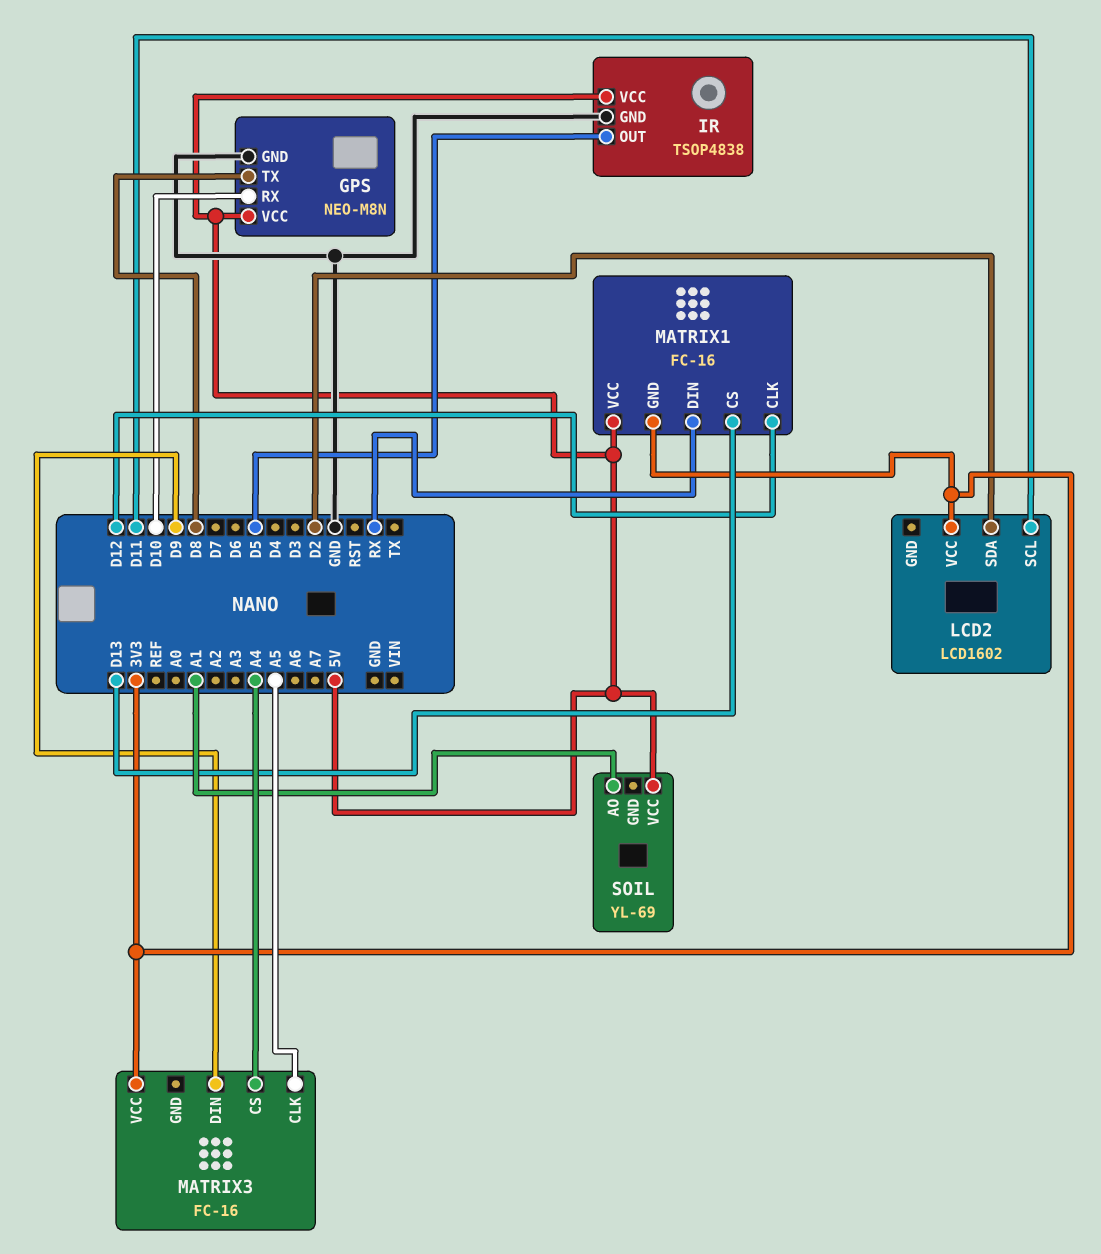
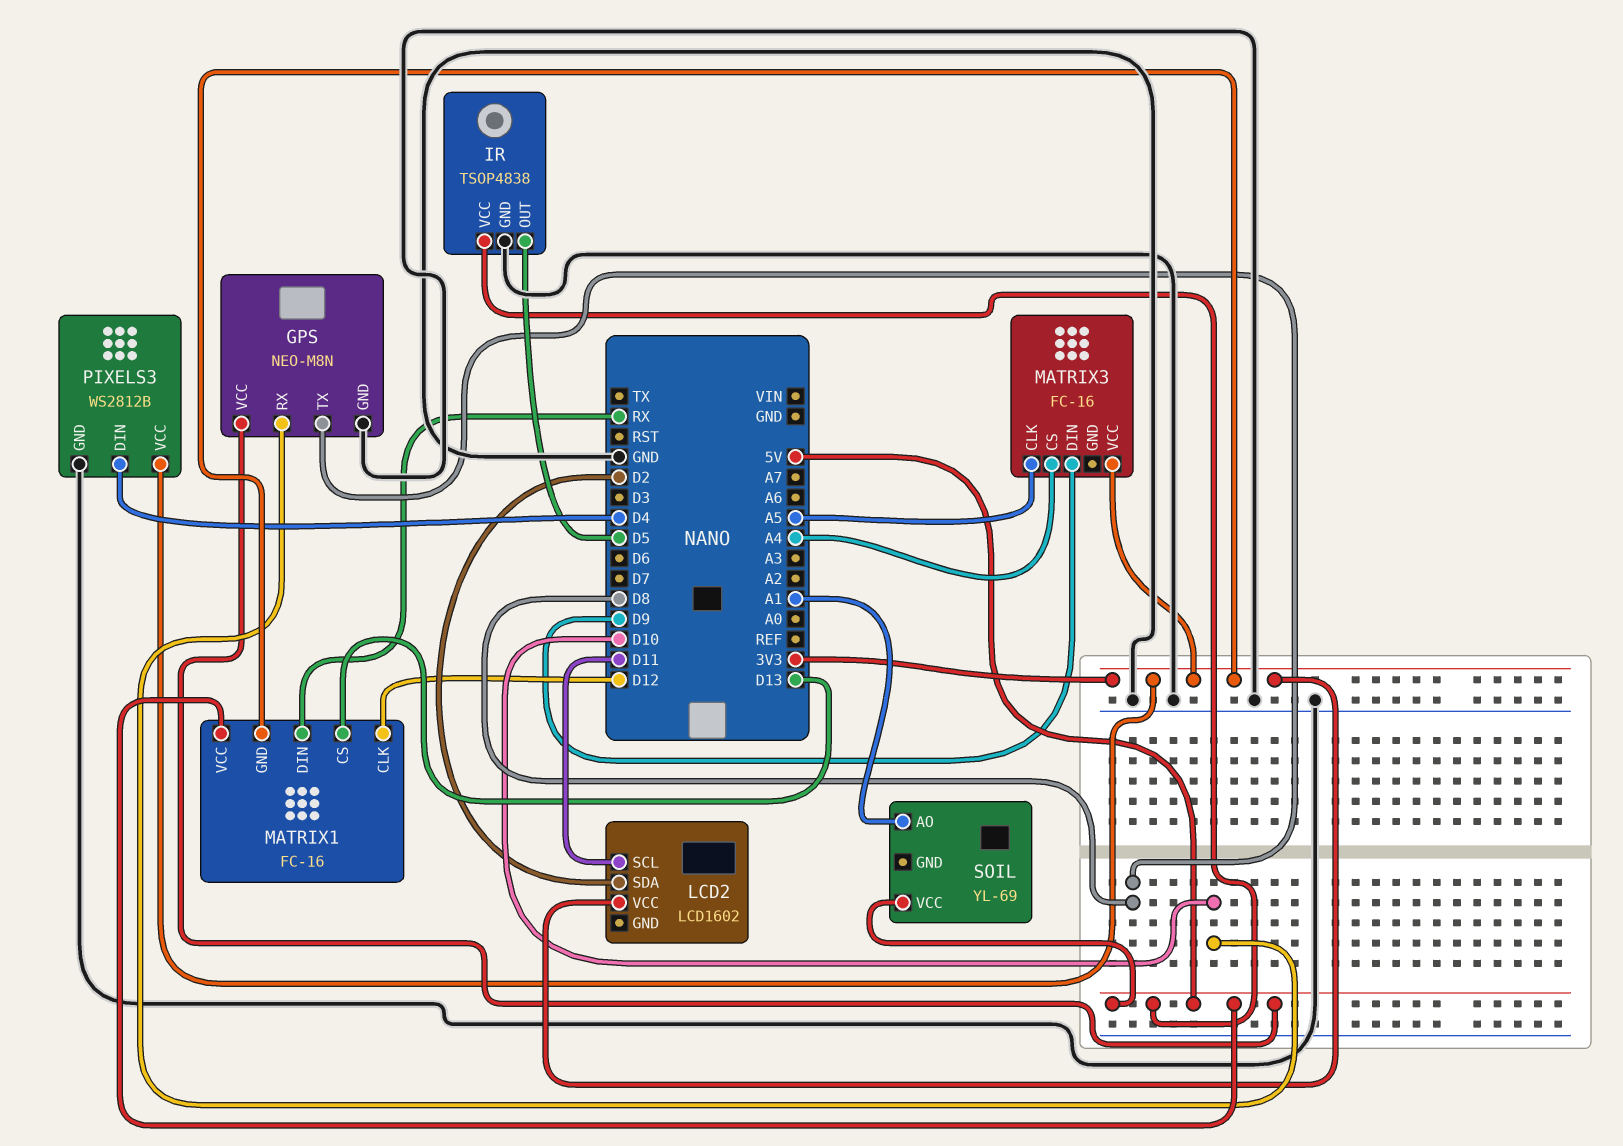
PIXELS3: none -> WS2812B
PIXELS3 pin DIN: none -> D4
PIXELS3 pin GND: none -> GND
PIXELS3 pin VCC: none -> 3V3

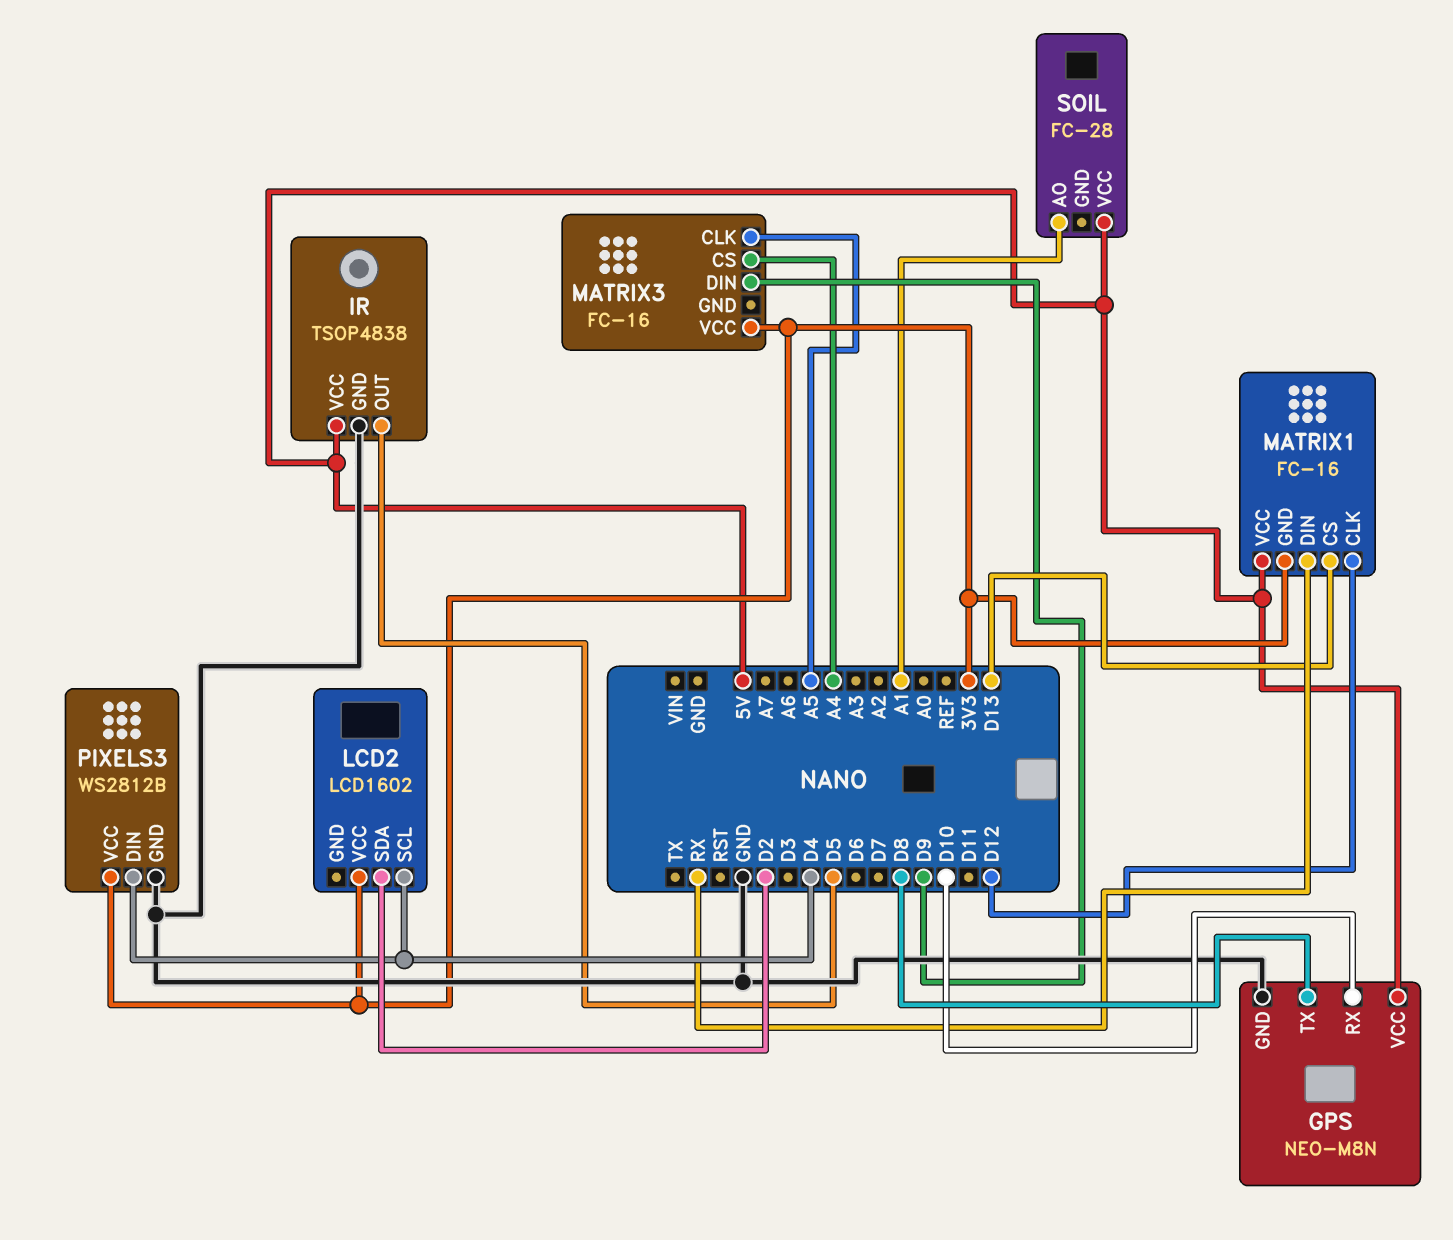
LCD2 pin SCL: D11 -> D4
SOIL: YL-69 -> FC-28

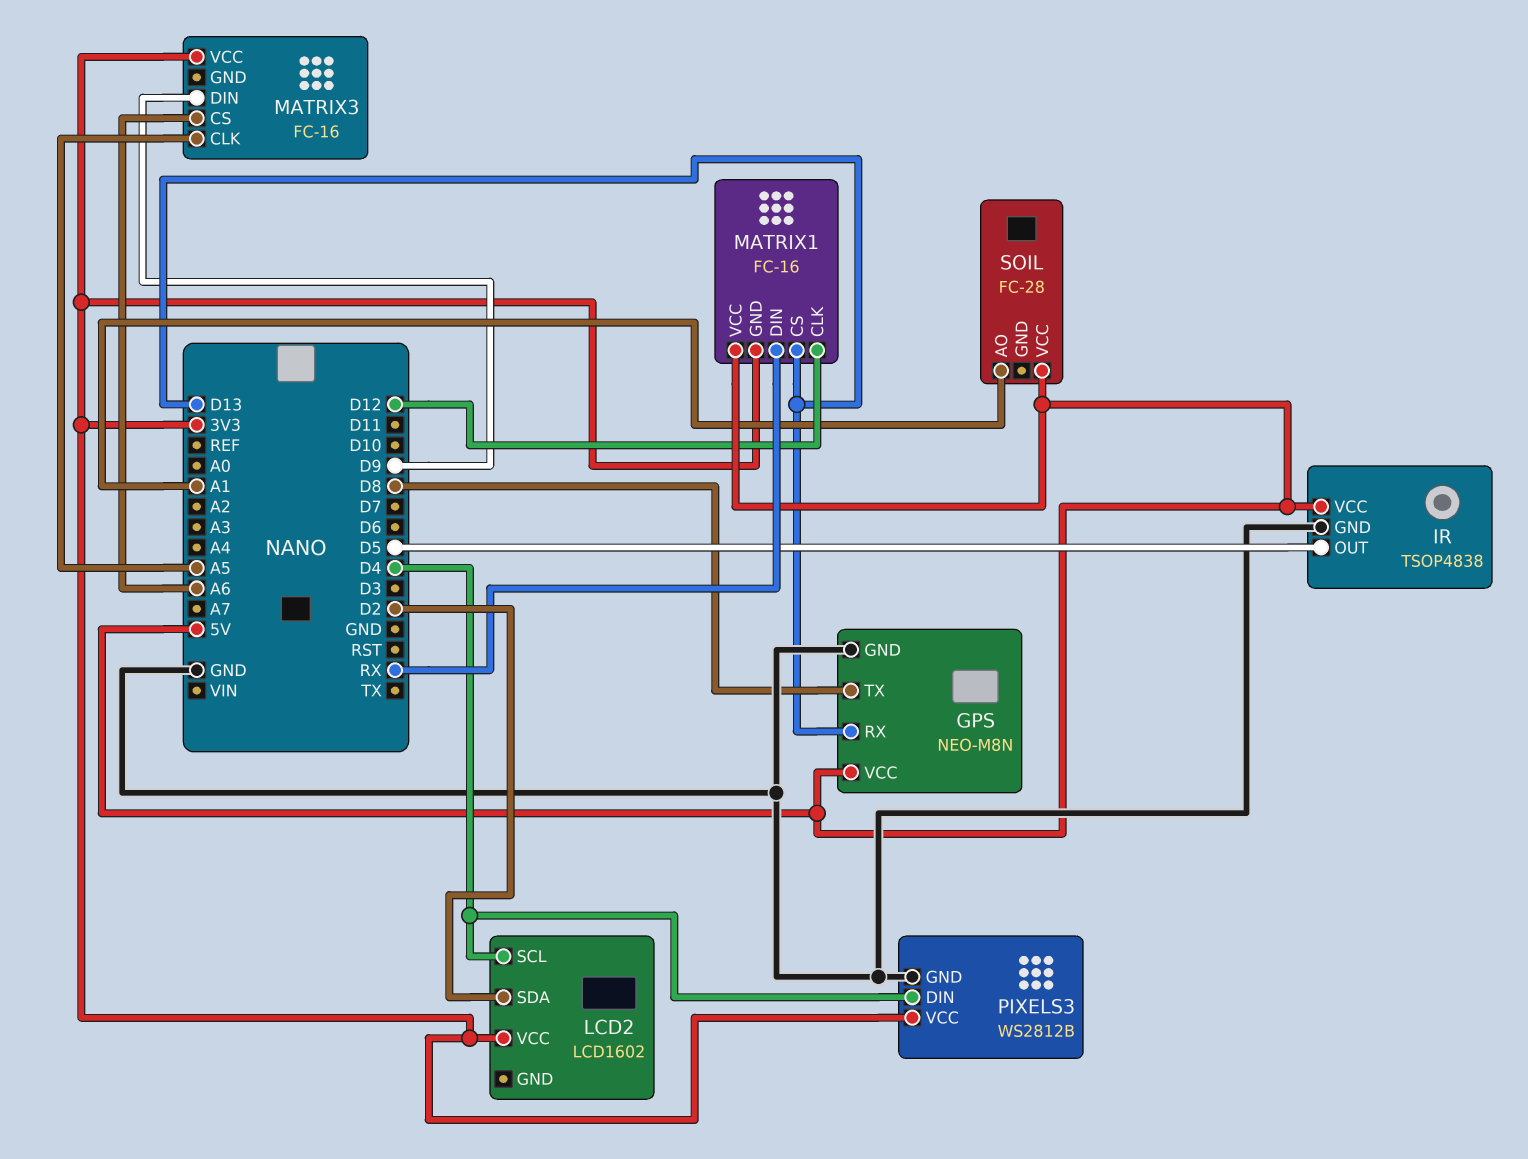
GPS pin RX: D10 -> D13
MATRIX3 pin CS: A4 -> A6

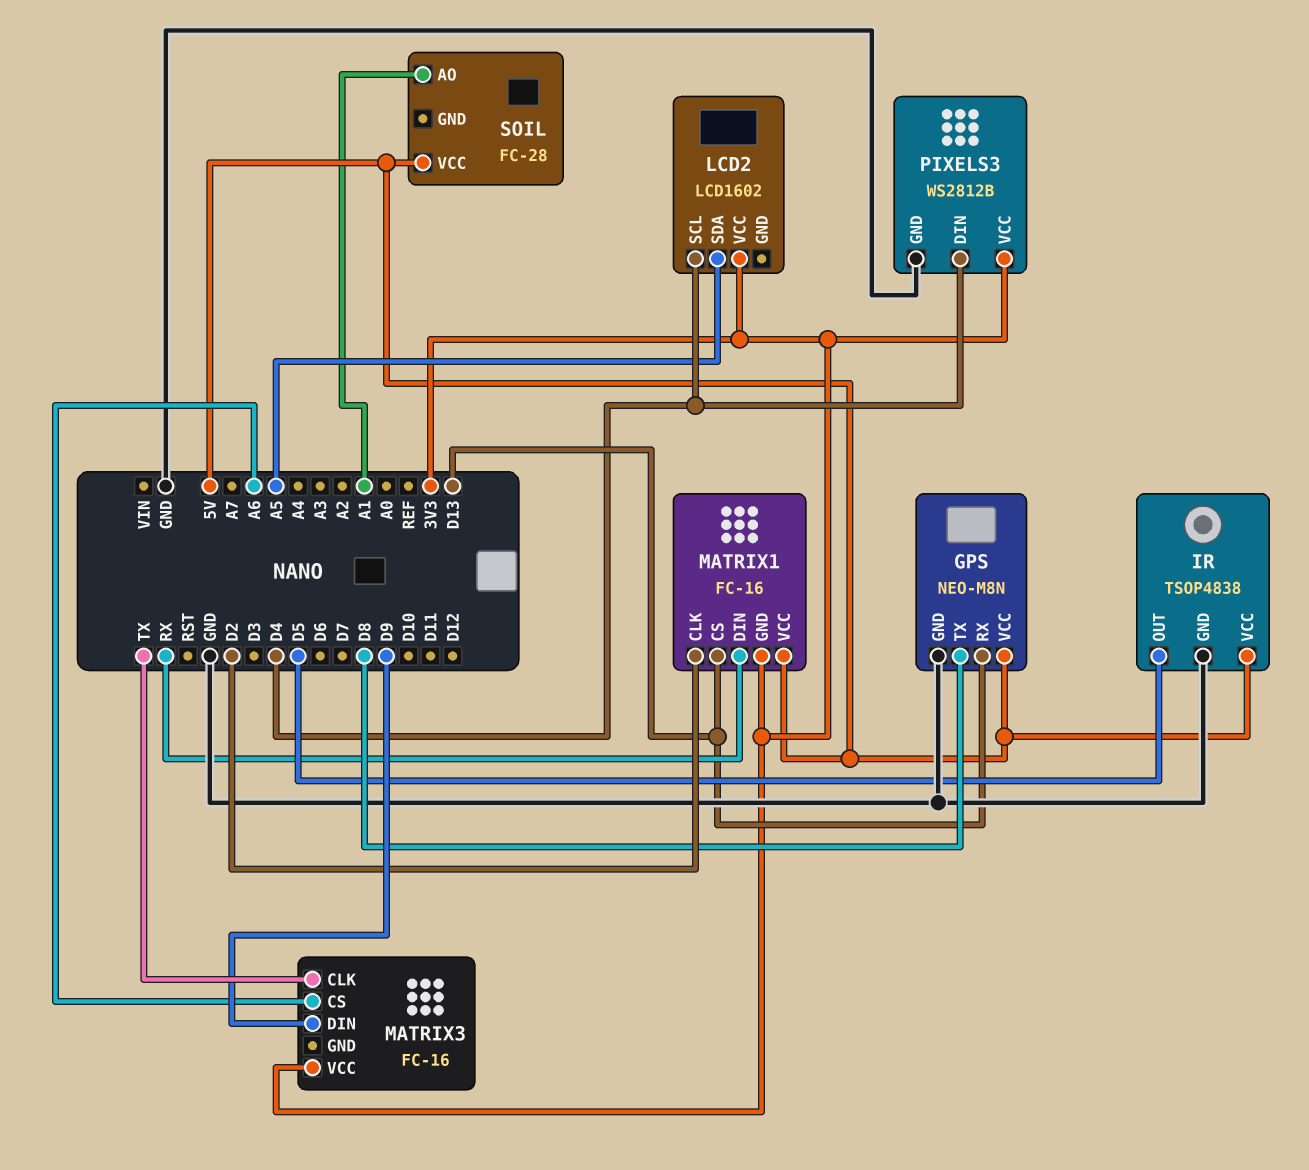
LCD2 pin SDA: D2 -> A5
MATRIX1 pin CLK: D12 -> D2
MATRIX3 pin CLK: A5 -> TX

